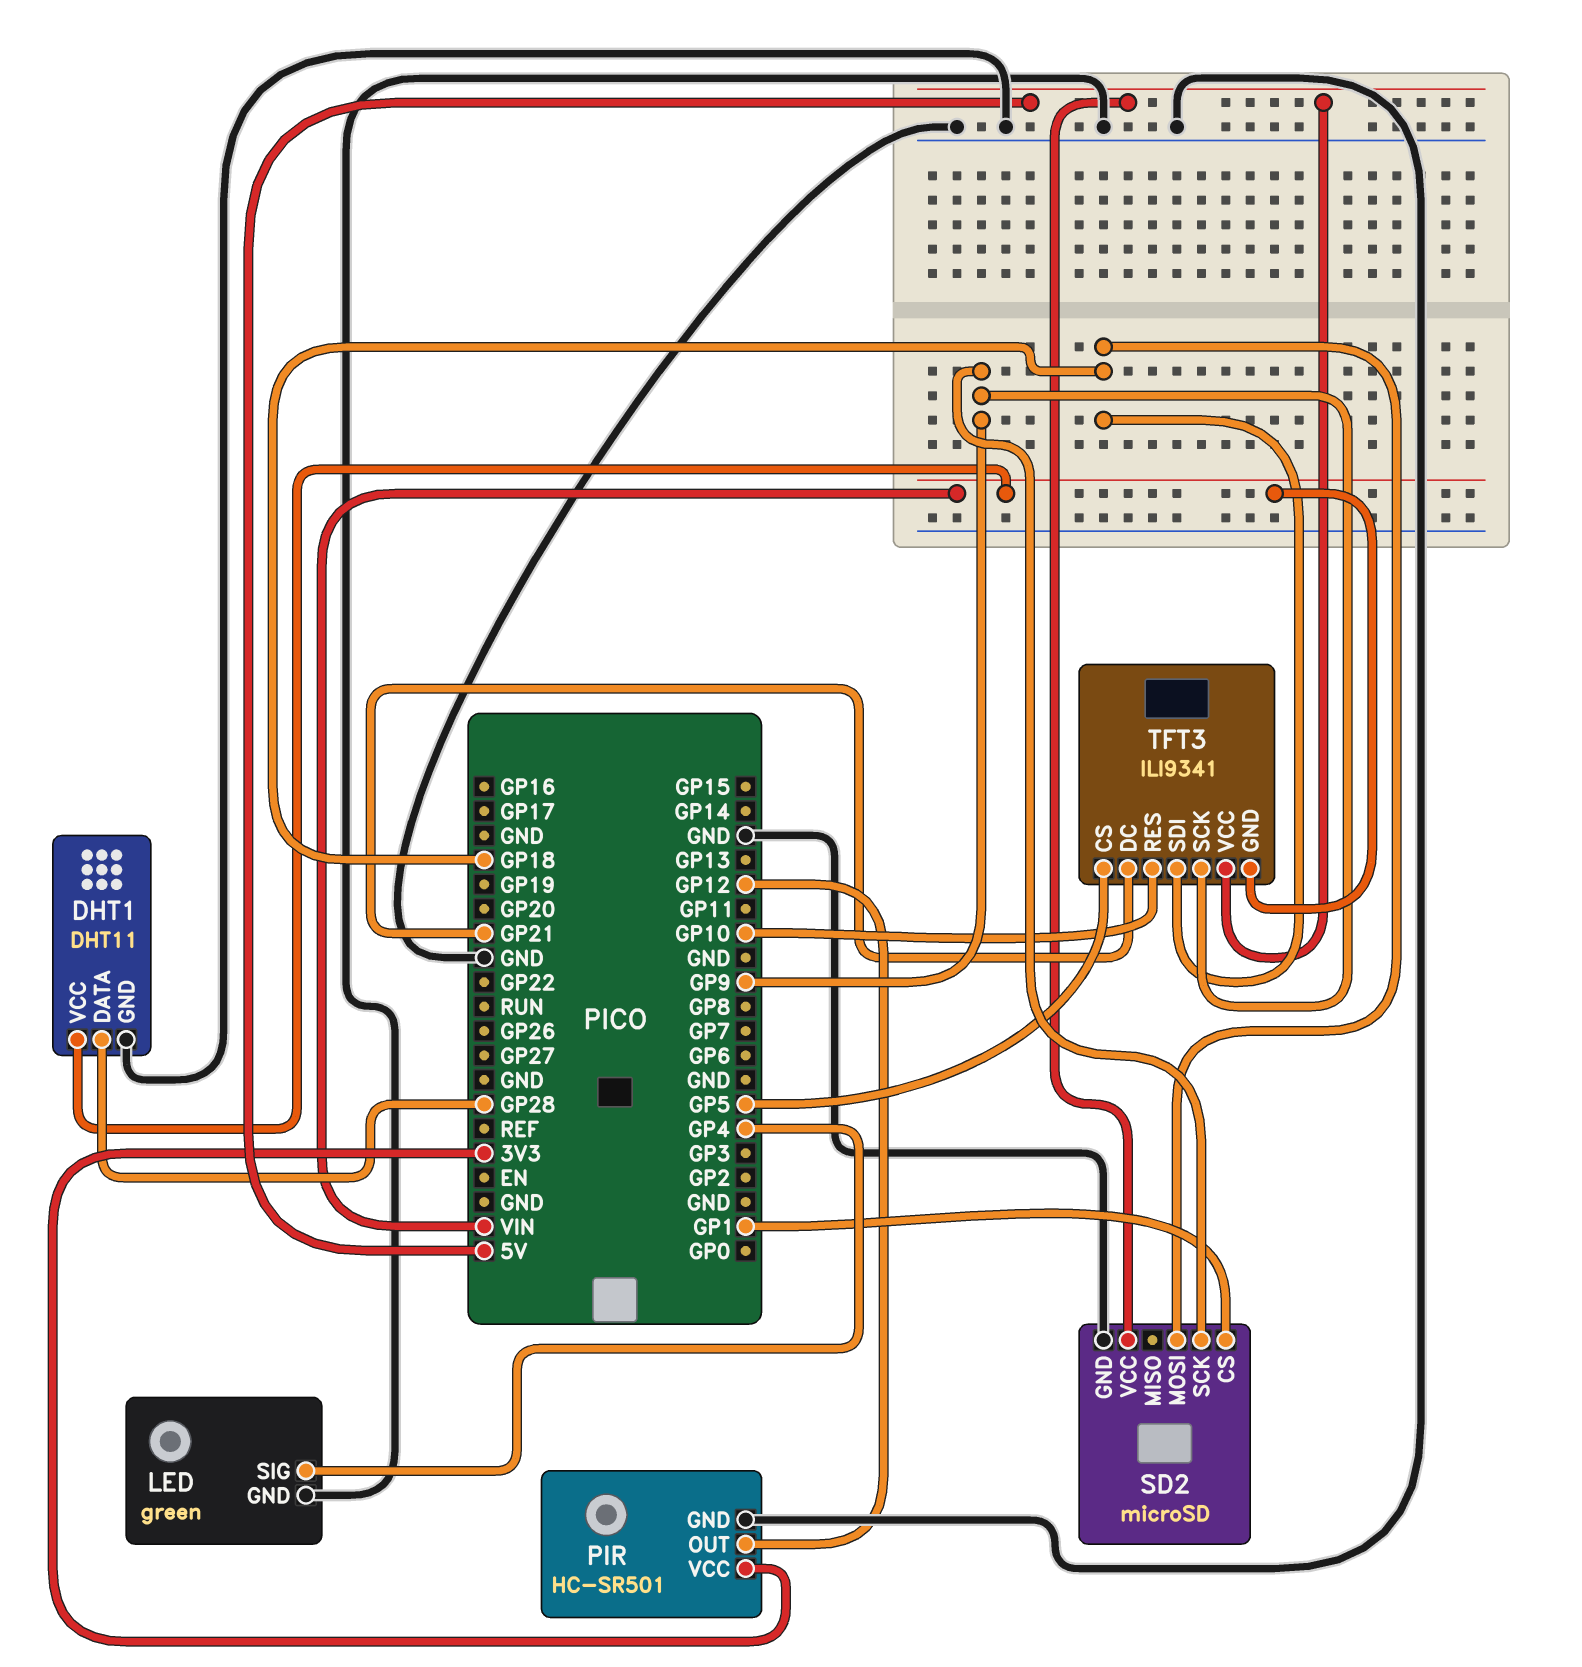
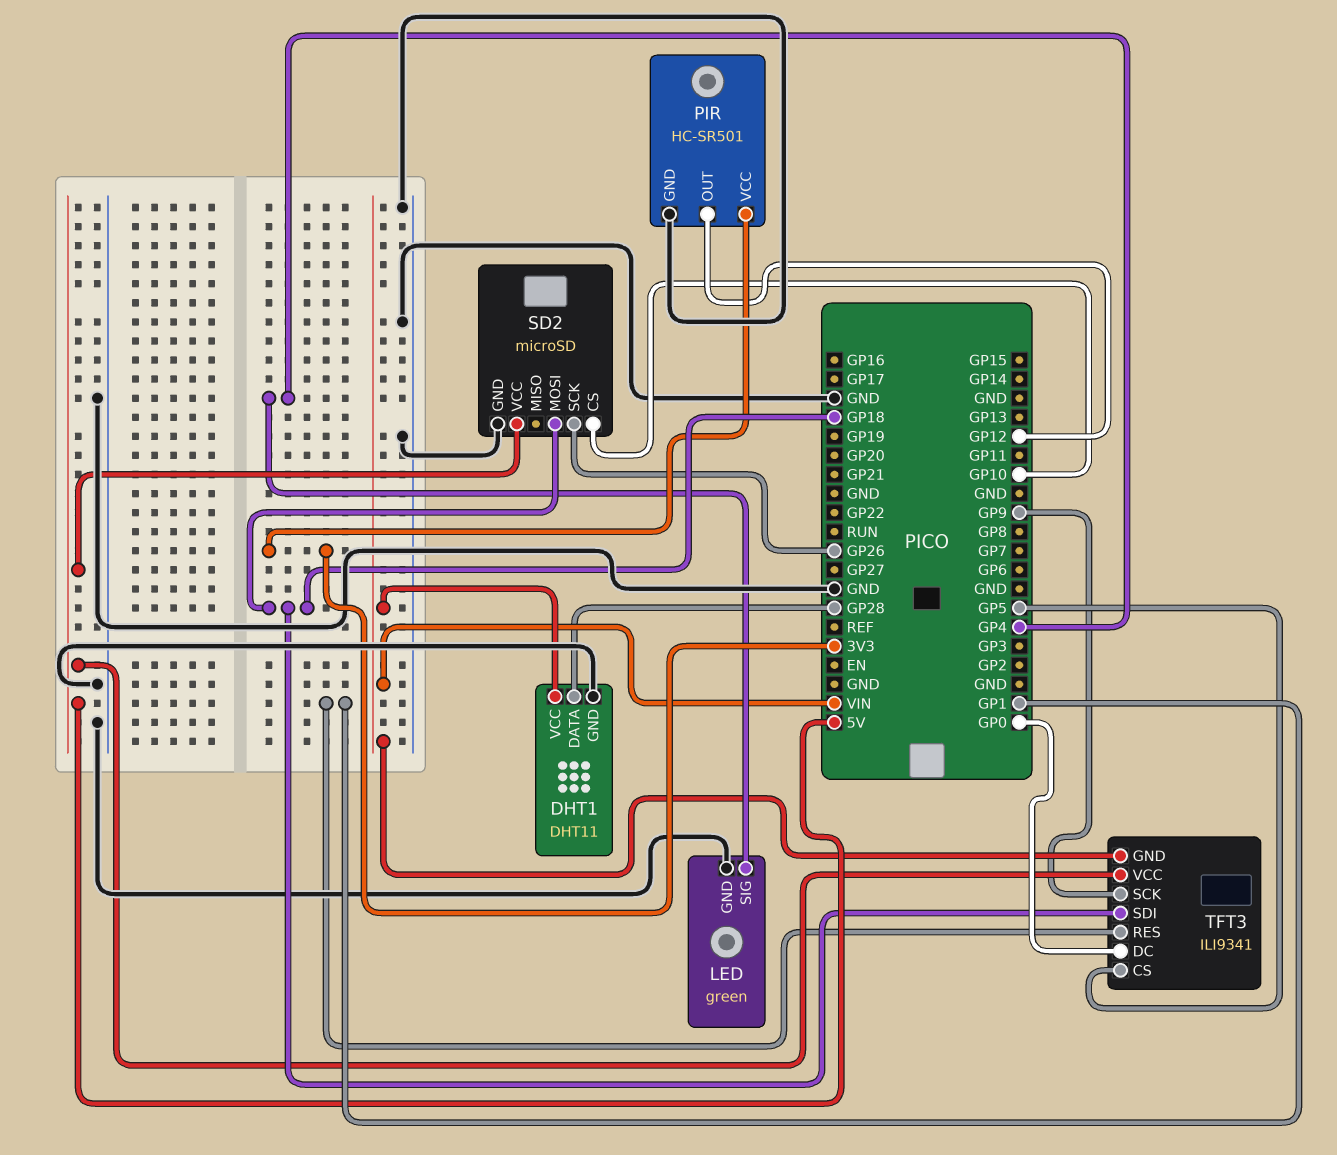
SD2 pin CS: GP1 -> GP10
SD2 pin SCK: GP9 -> GP26
TFT3 pin DC: GP21 -> GP0
TFT3 pin RES: GP10 -> GP1

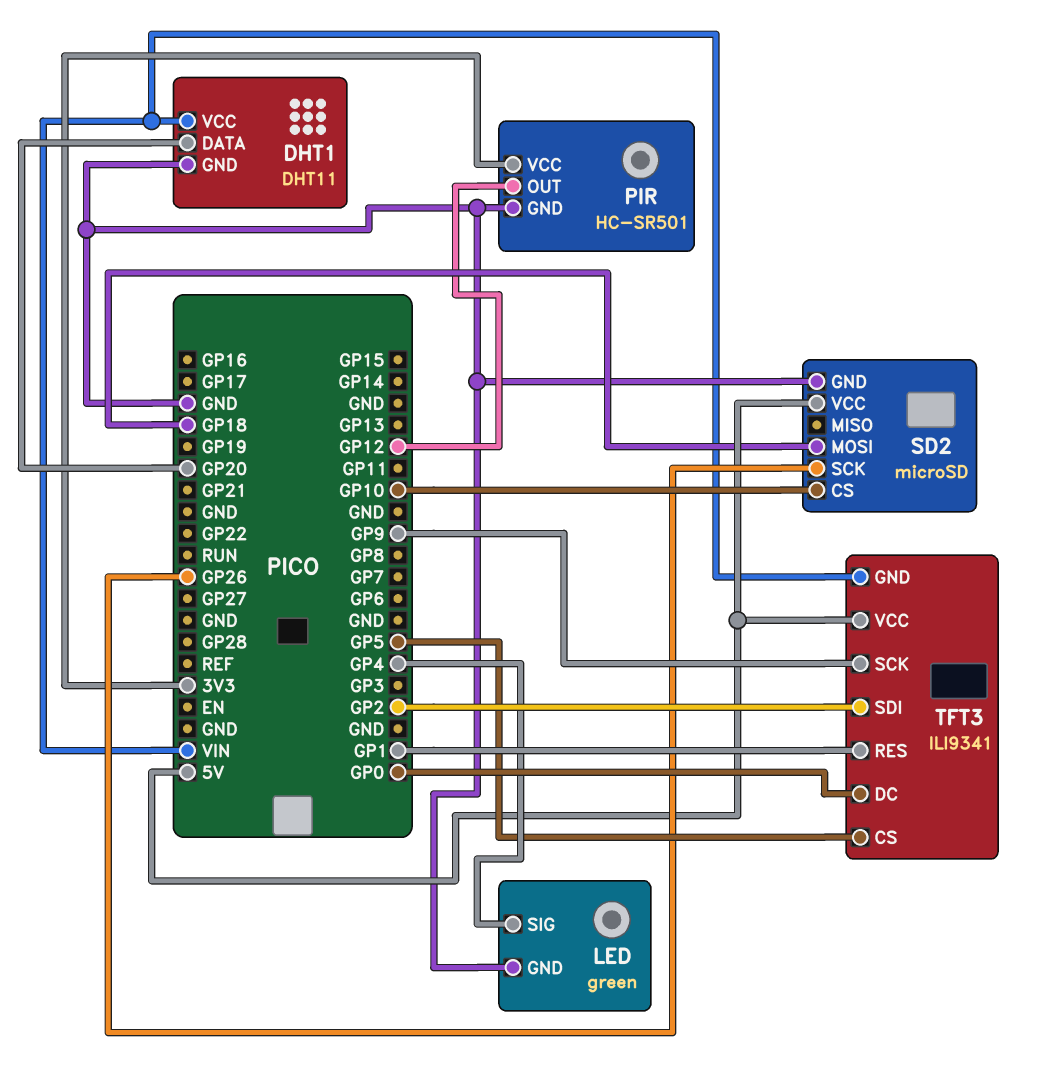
DHT1 pin DATA: GP28 -> GP20
TFT3 pin SDI: GP18 -> GP2

